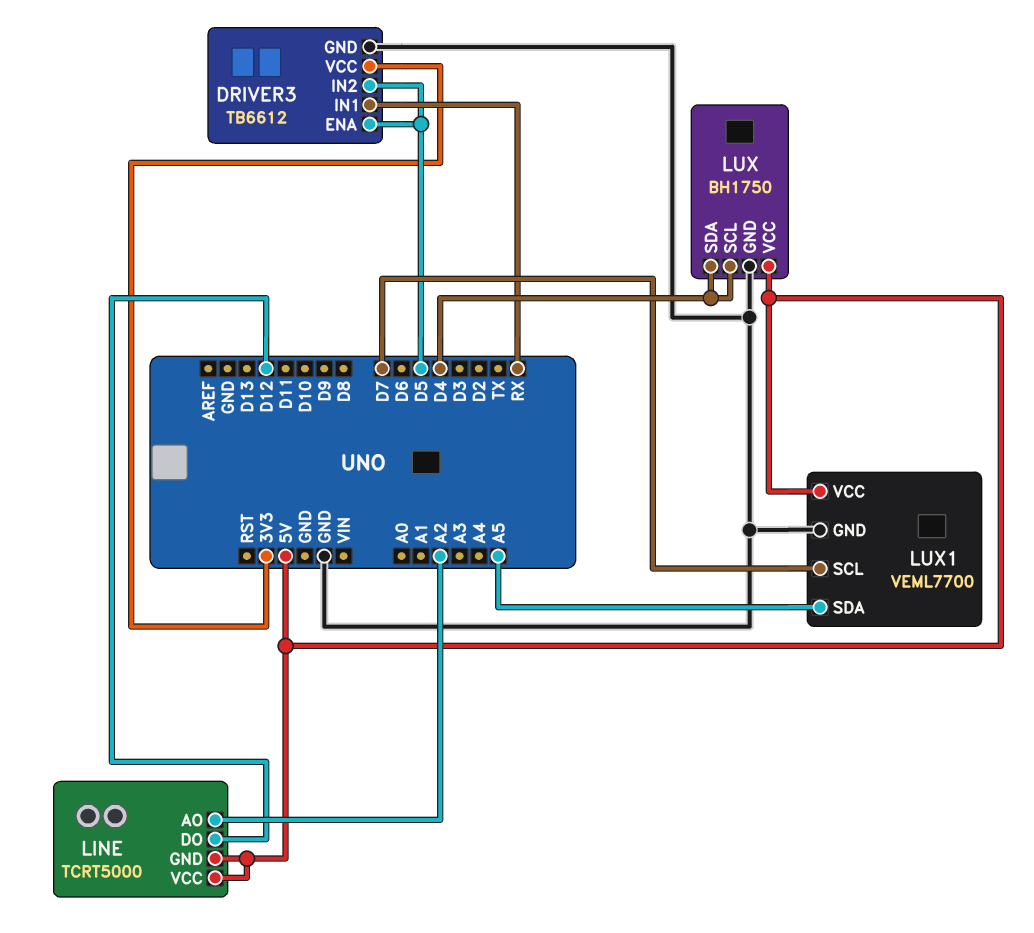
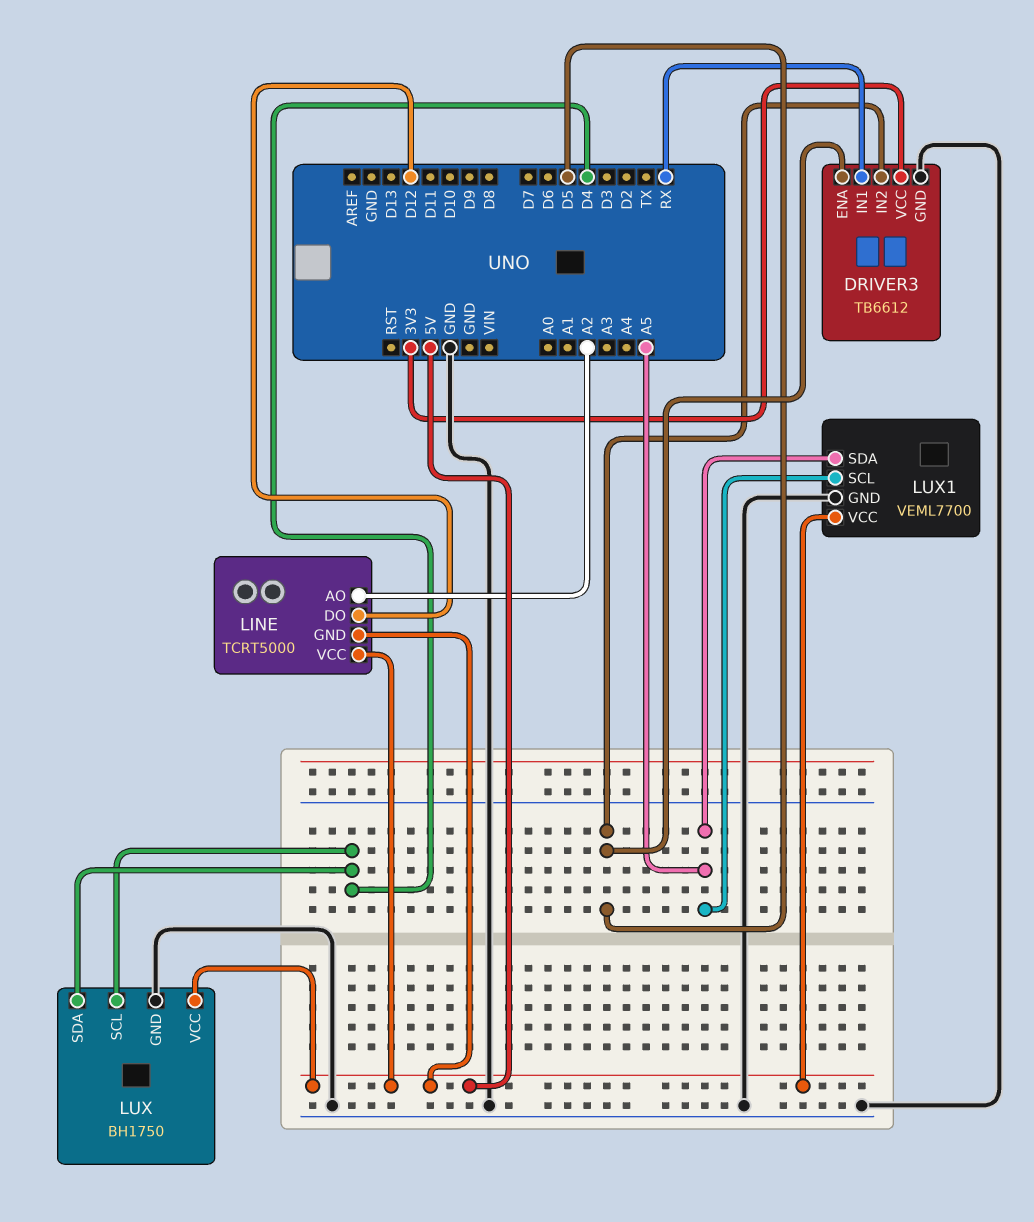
LUX1 pin SCL: D7 -> A5

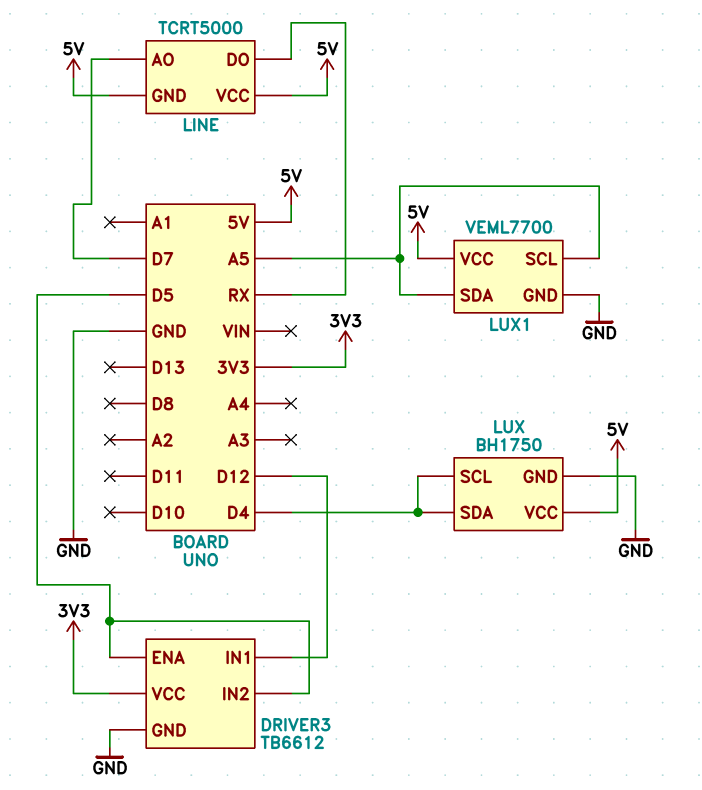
DRIVER3 pin IN1: RX -> D12
LINE pin AO: A2 -> D7
LINE pin DO: D12 -> RX

